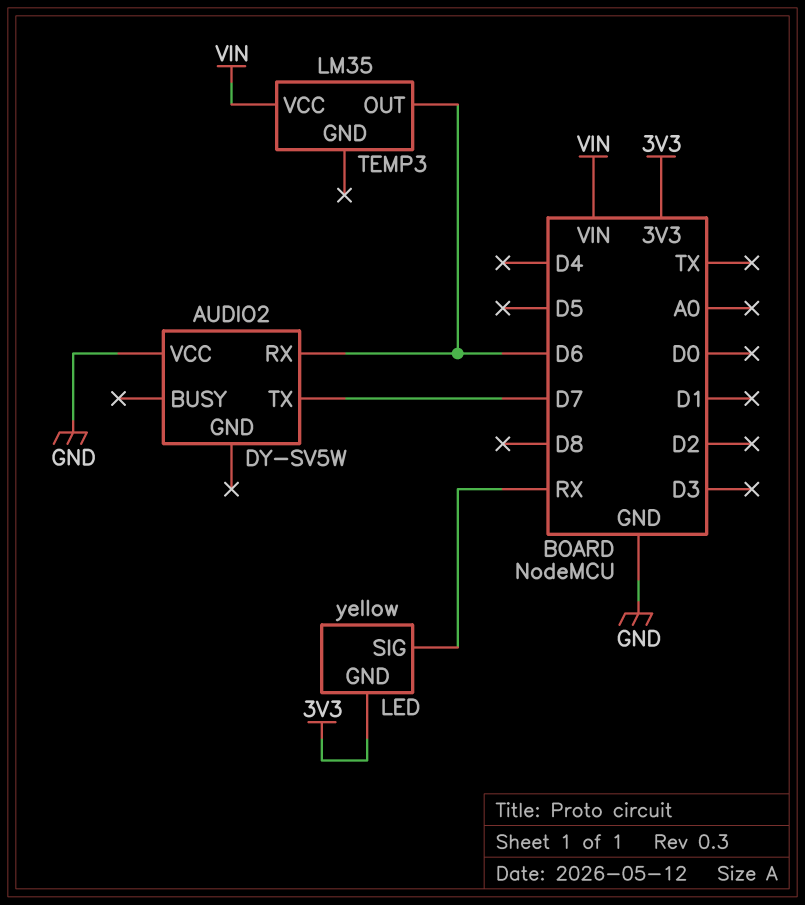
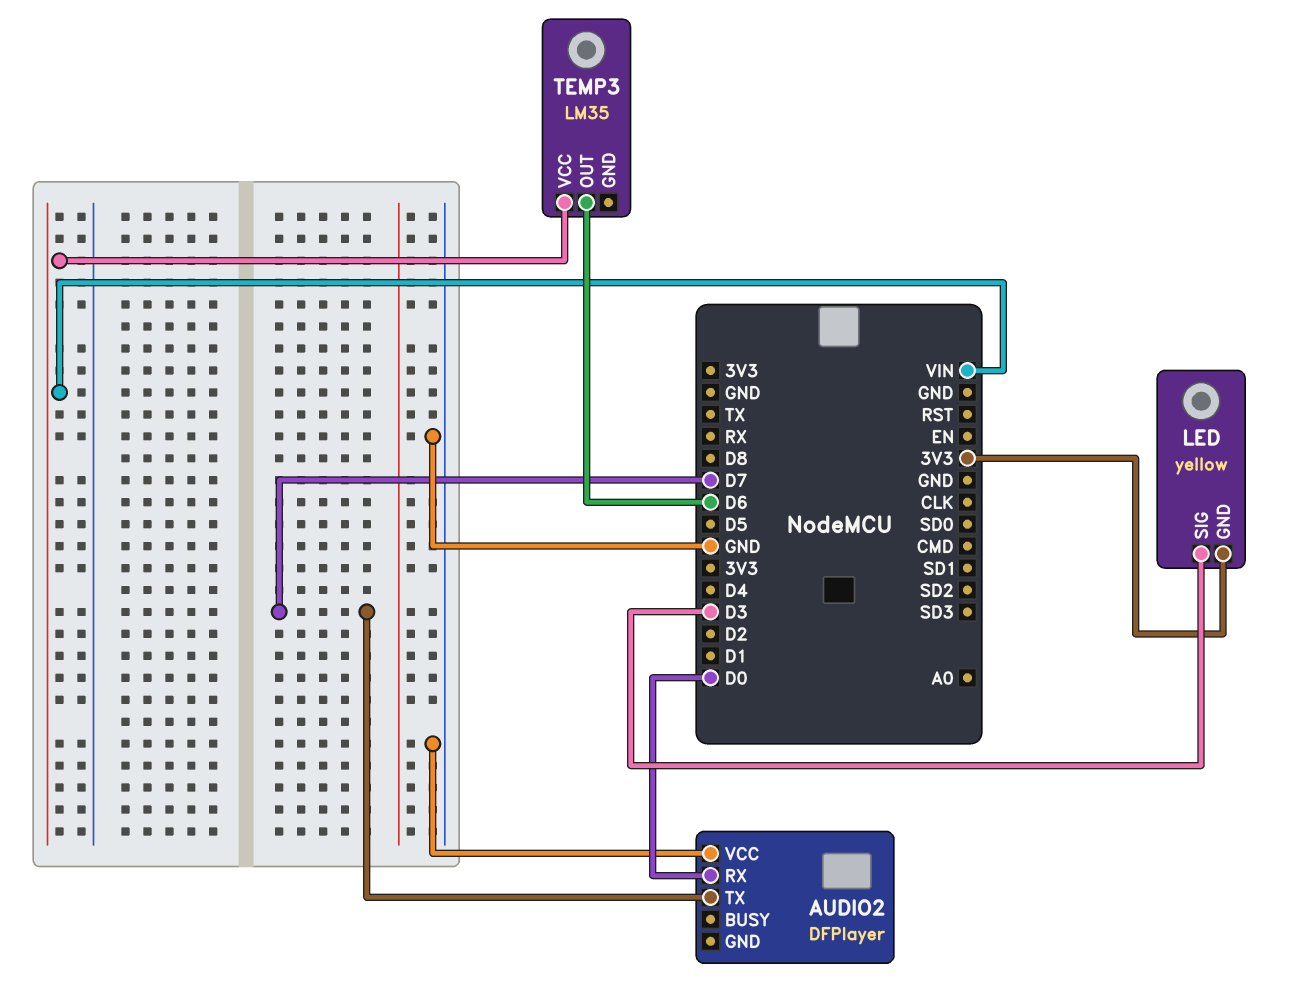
AUDIO2: DY-SV5W -> DFPlayer
AUDIO2 pin RX: D6 -> D0
LED pin SIG: RX -> D3

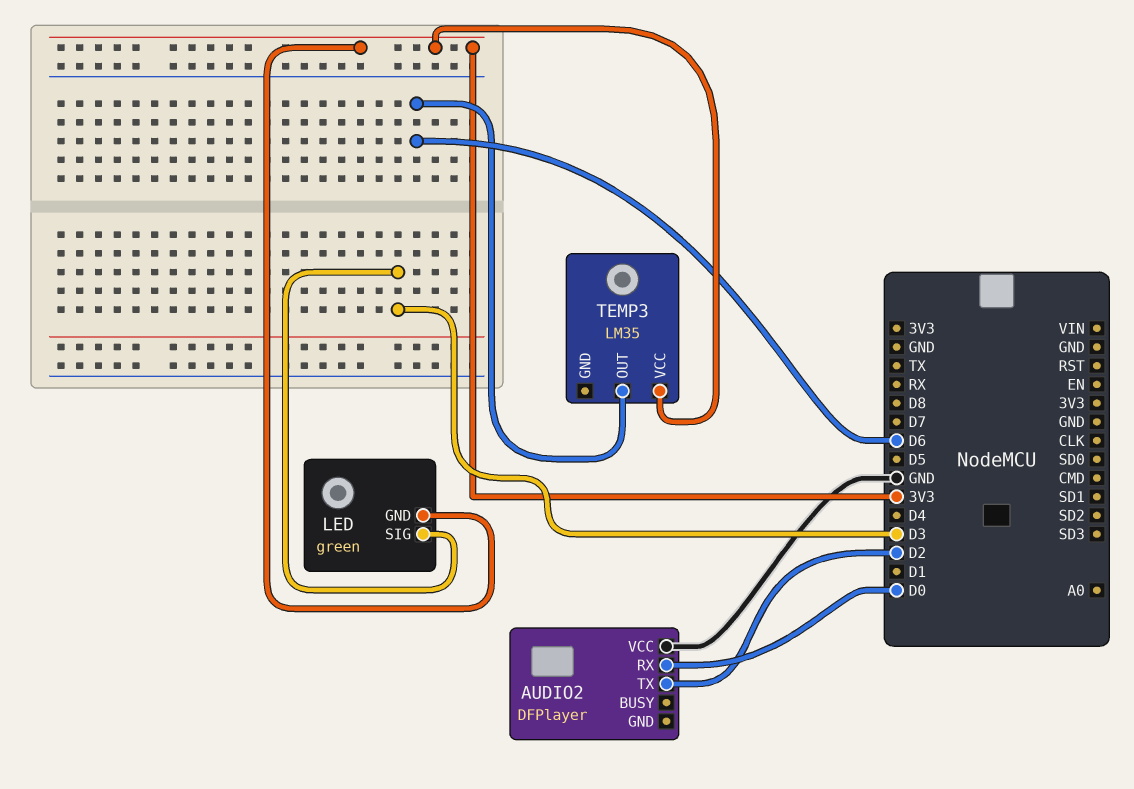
AUDIO2 pin TX: D7 -> D2
LED: yellow -> green
TEMP3 pin VCC: VIN -> 3V3

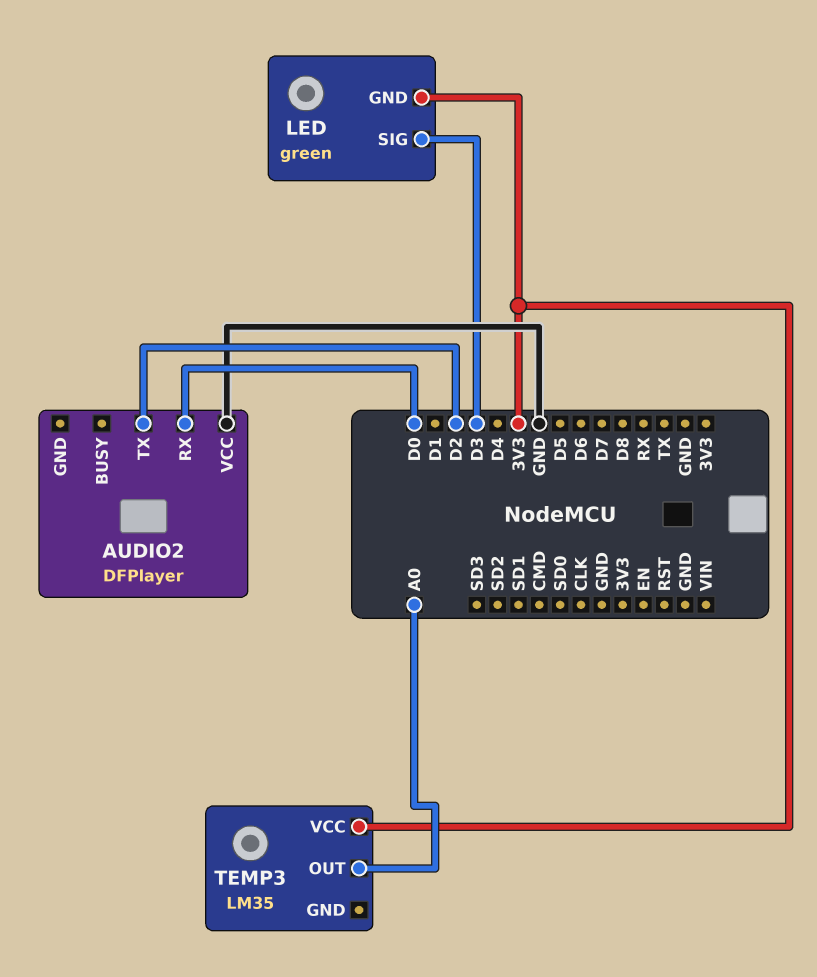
TEMP3 pin OUT: D6 -> A0

